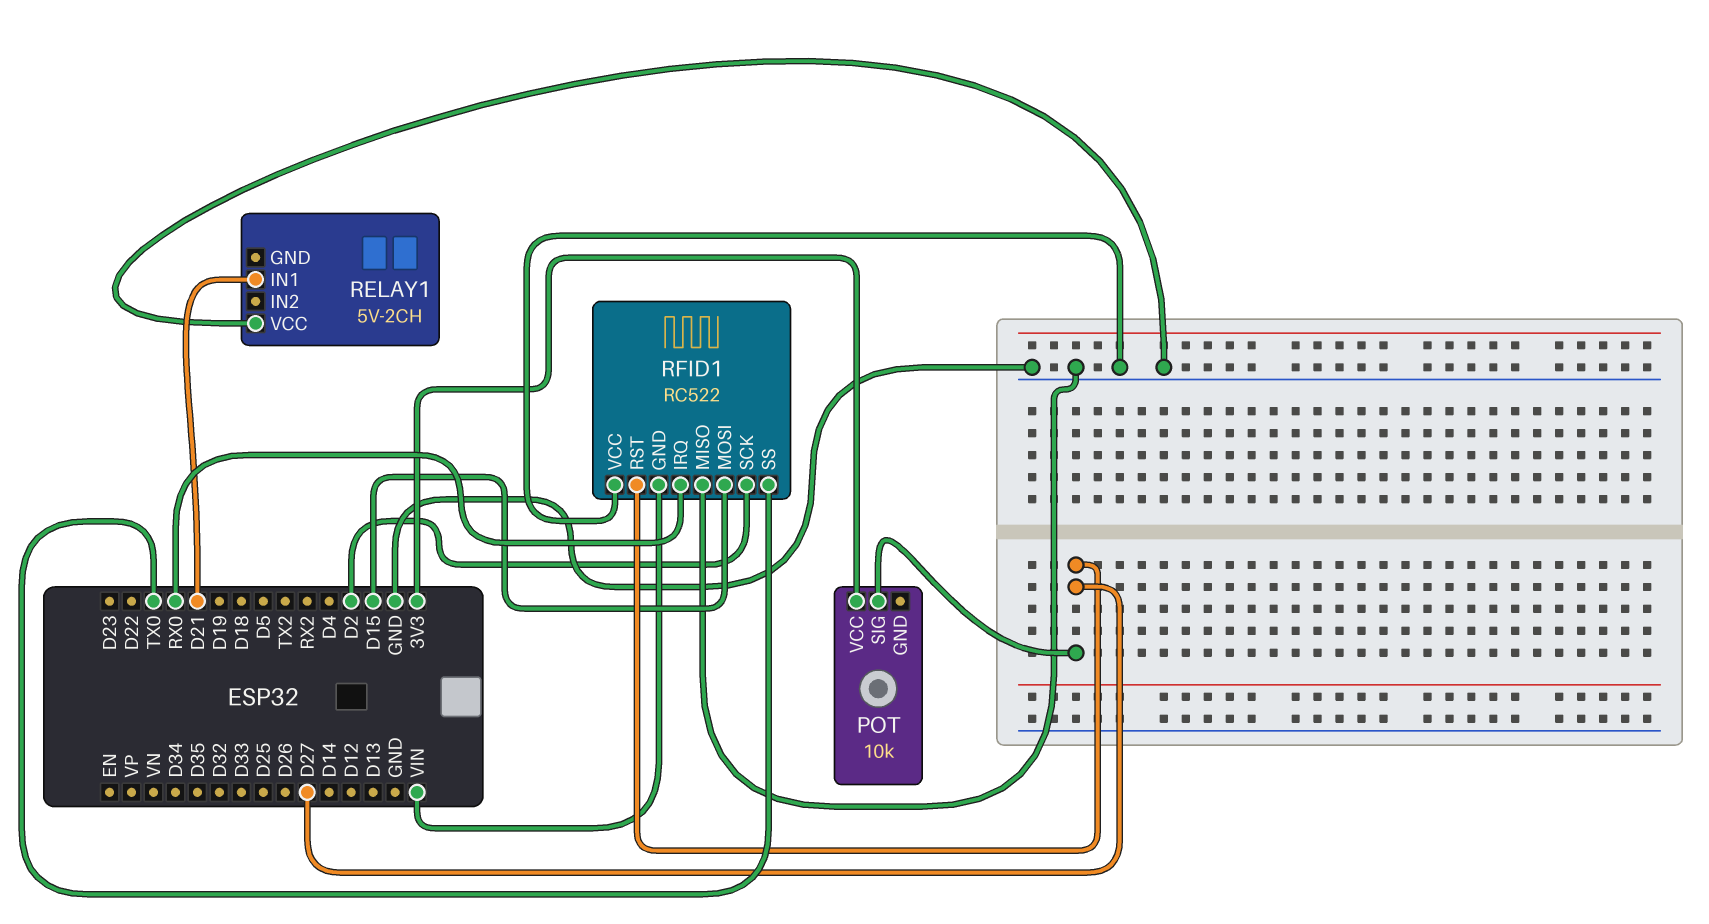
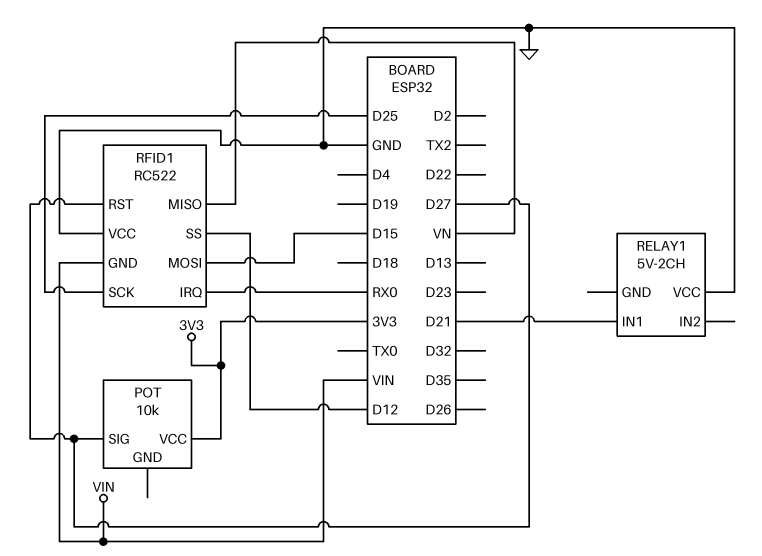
RFID1 pin MISO: GND -> VN
RFID1 pin SCK: D2 -> D25
RFID1 pin SS: TX0 -> D12

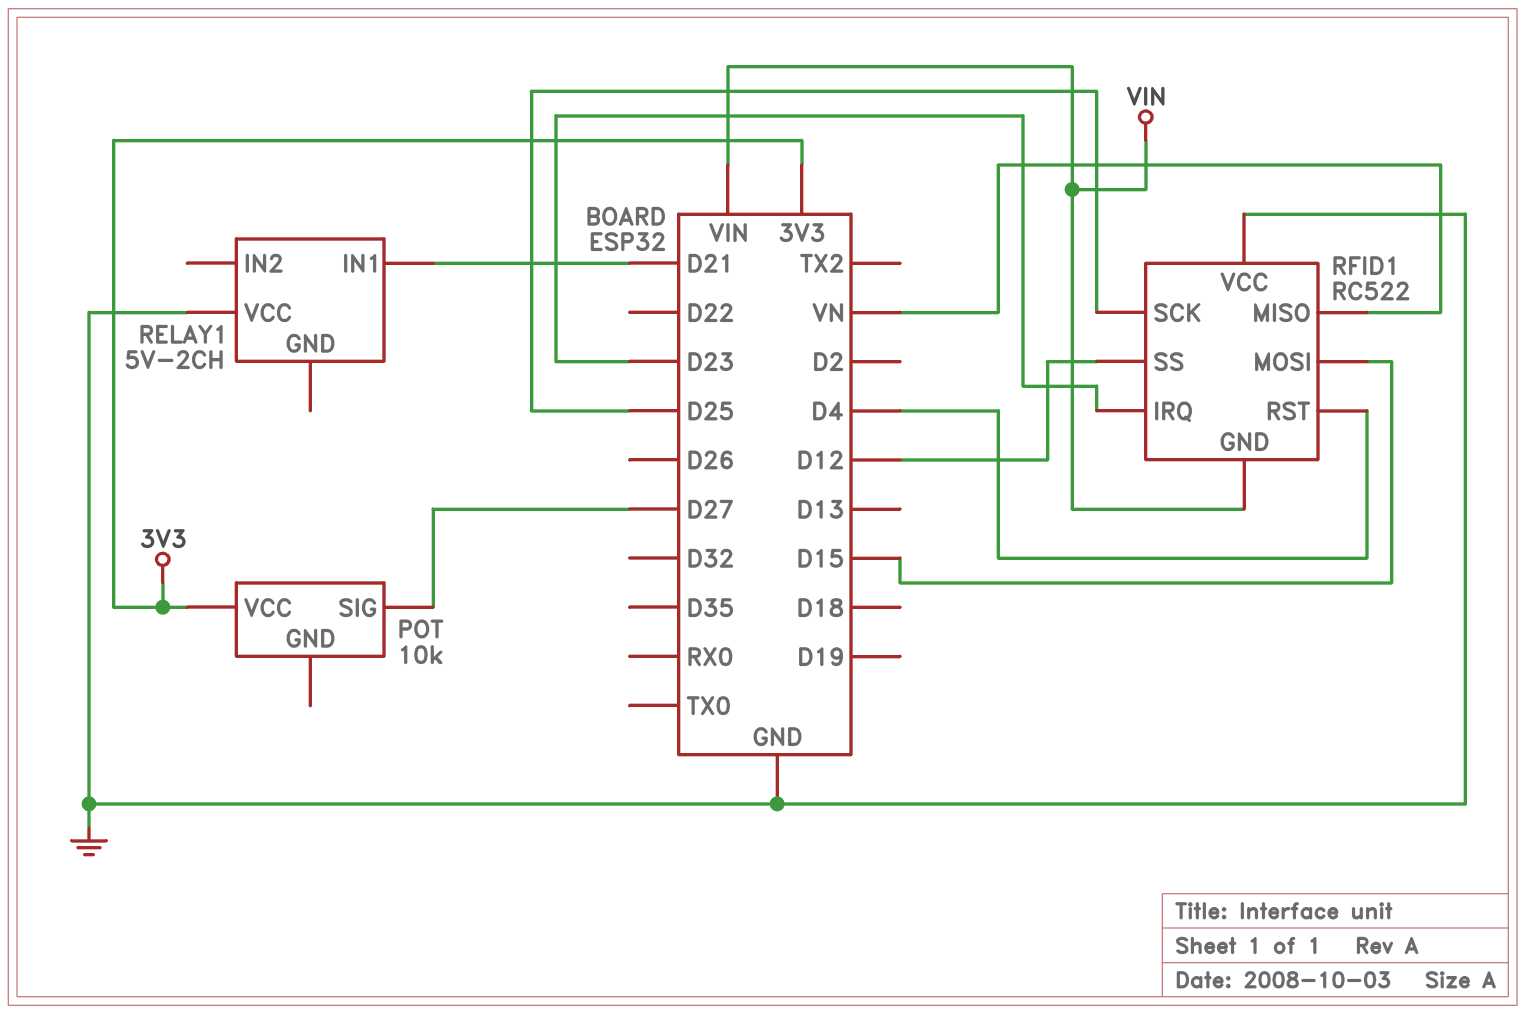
RFID1 pin IRQ: RX0 -> D23
RFID1 pin RST: D27 -> D4

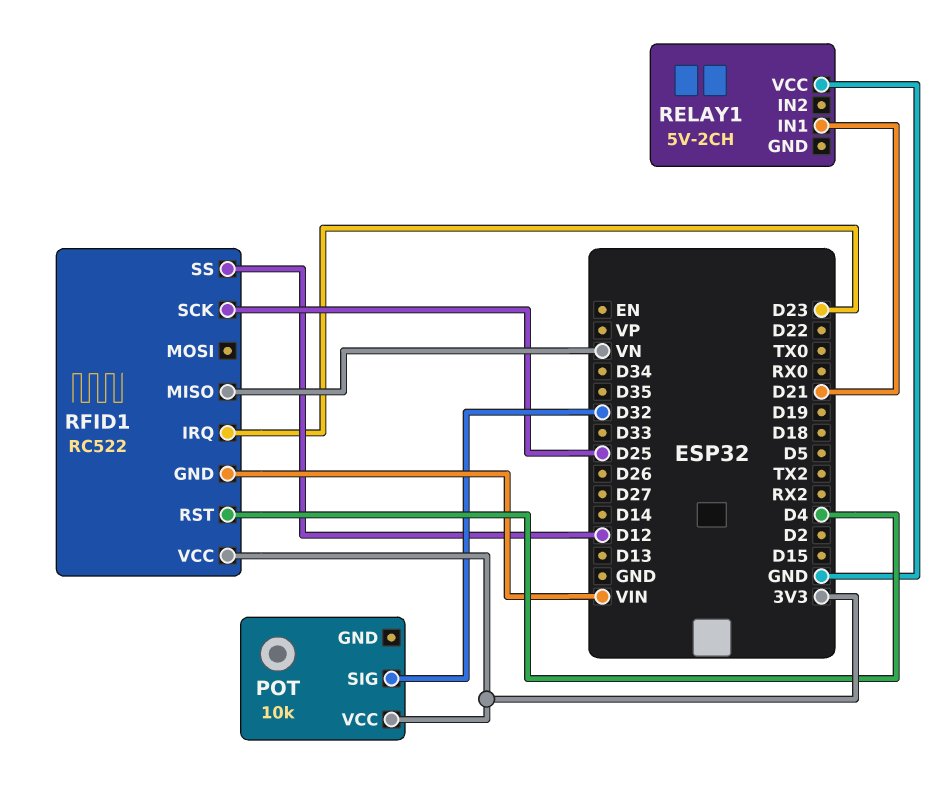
POT pin SIG: D27 -> D32
RFID1 pin MOSI: D15 -> none
RFID1 pin VCC: GND -> 3V3

